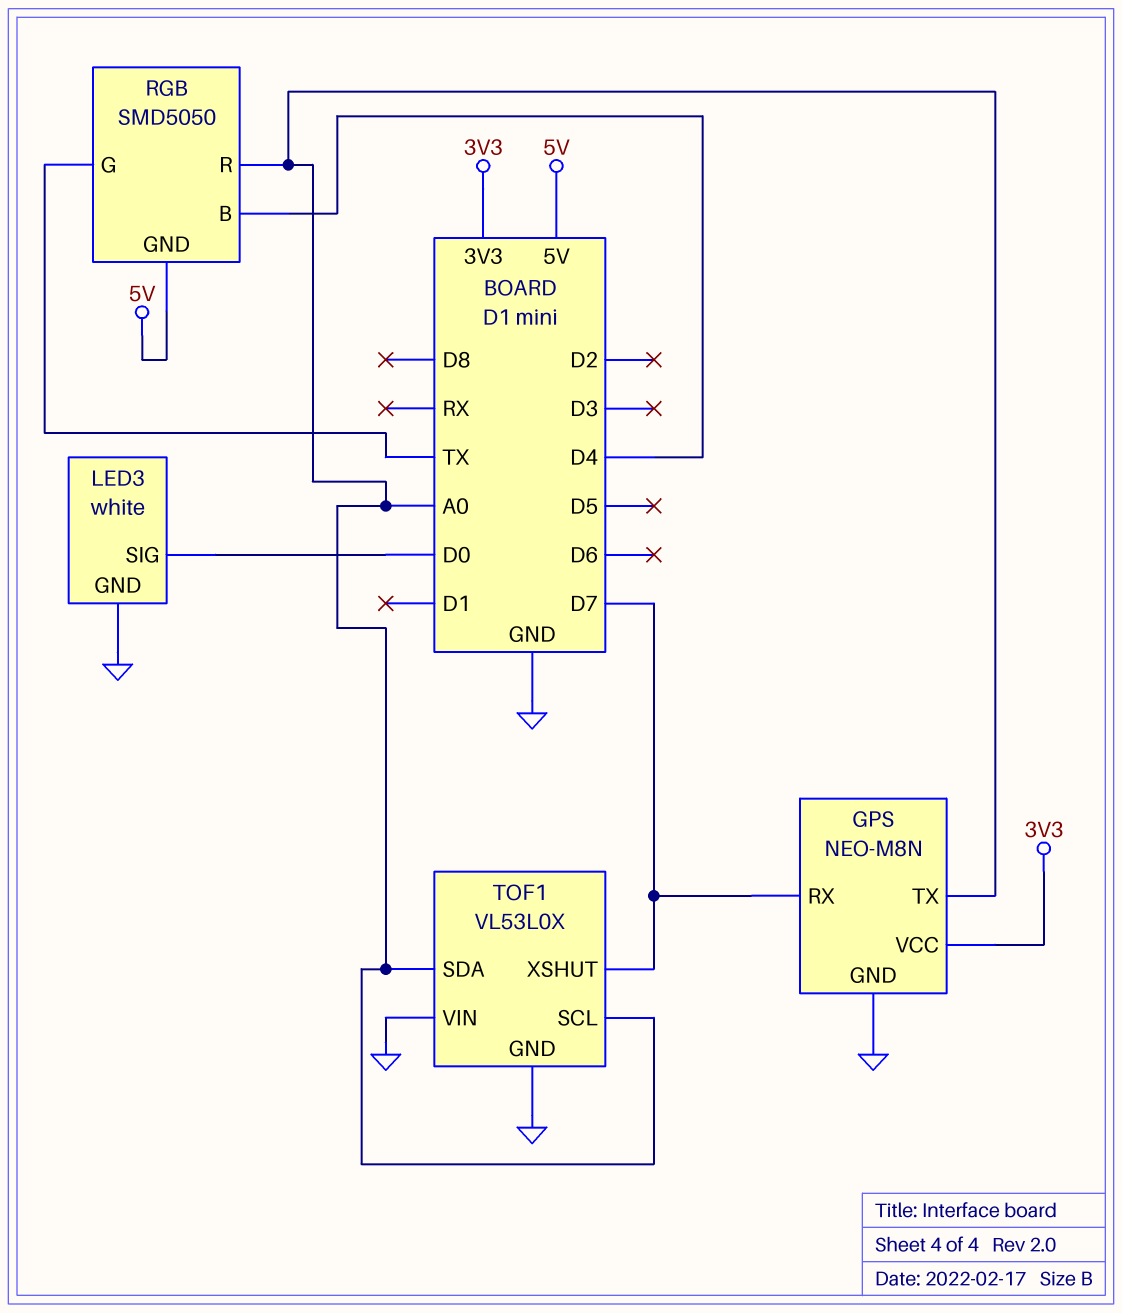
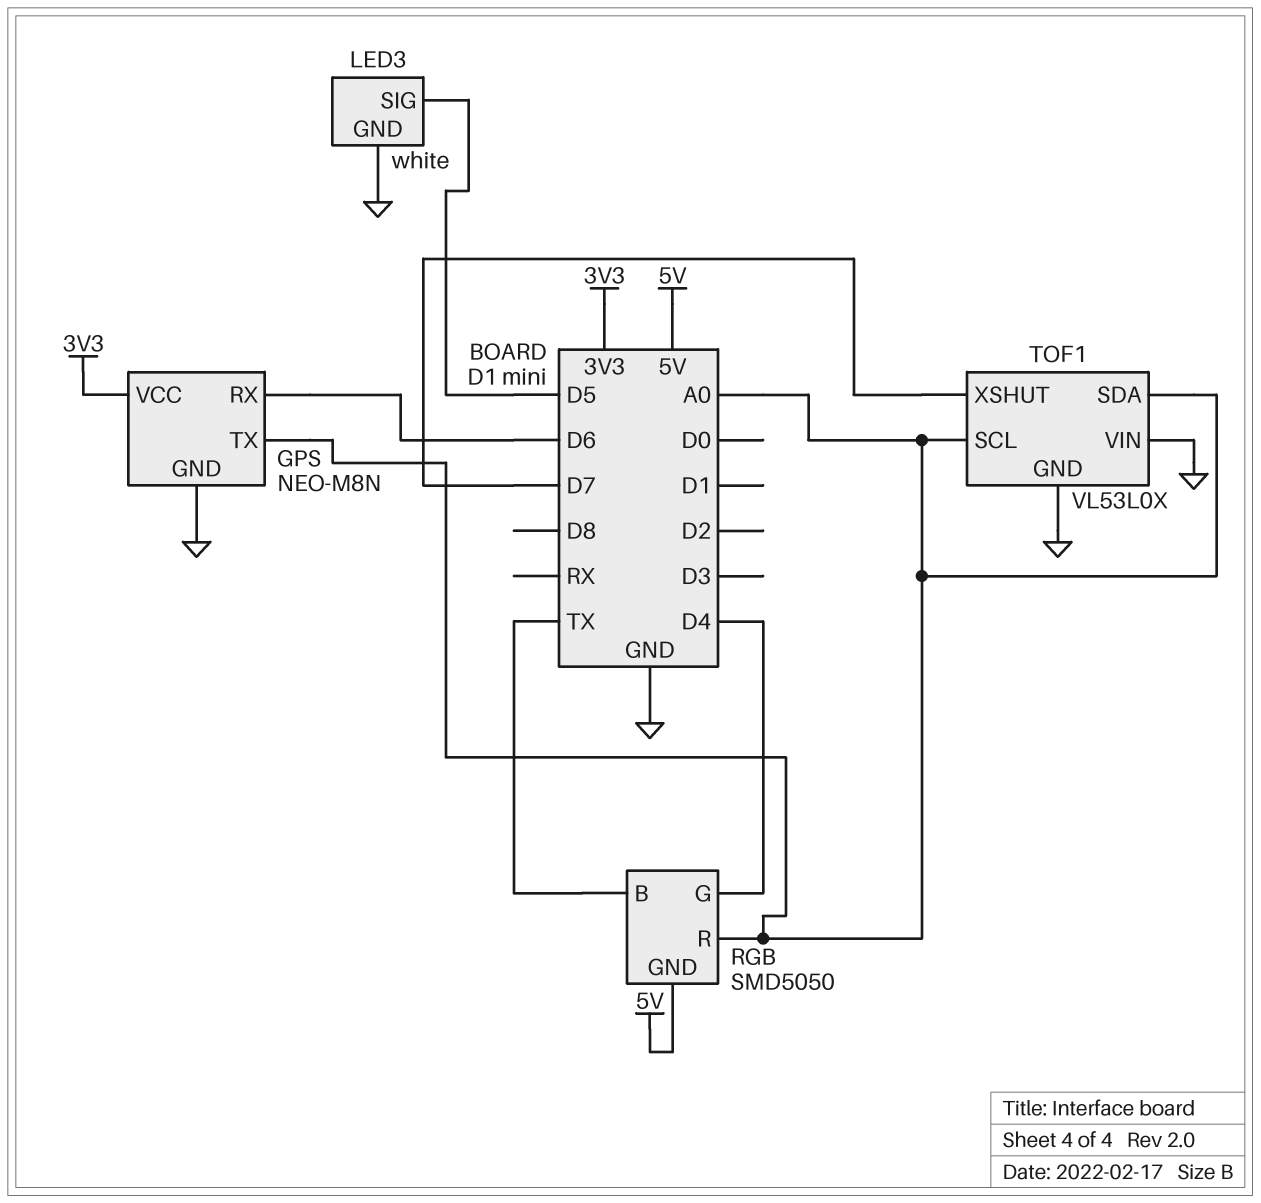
GPS pin RX: D7 -> D6
LED3 pin SIG: D0 -> D5
RGB pin B: D4 -> TX
RGB pin G: TX -> D4

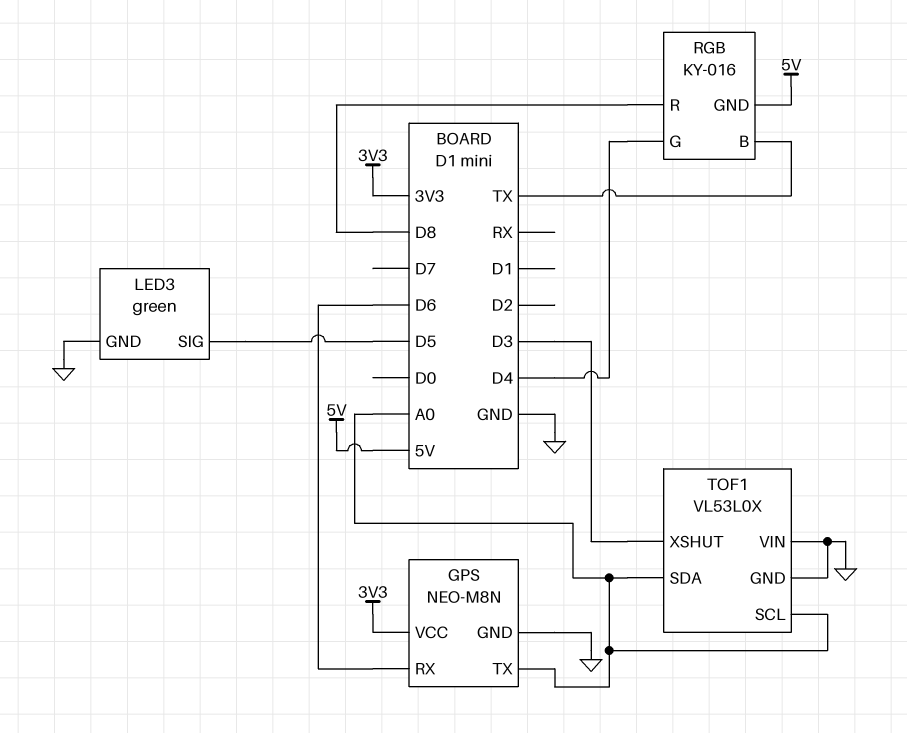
LED3: white -> green
RGB: SMD5050 -> KY-016
RGB pin R: A0 -> D8
TOF1 pin XSHUT: D7 -> D3

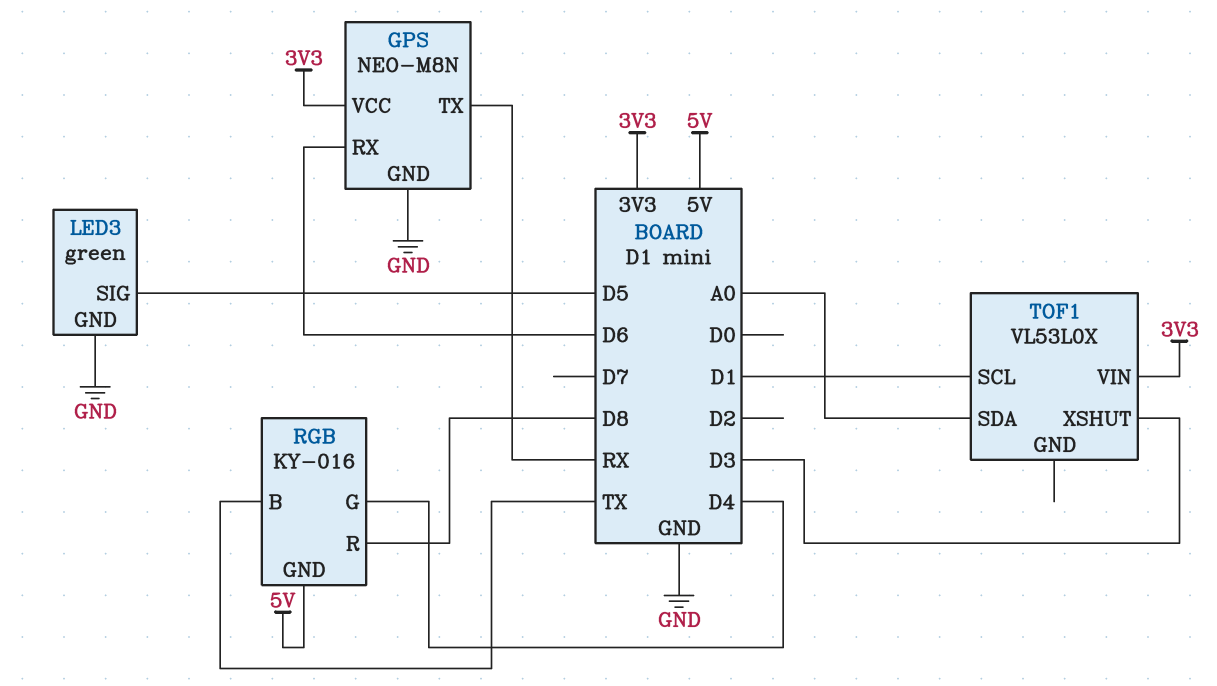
GPS pin TX: A0 -> RX
TOF1 pin GND: GND -> none
TOF1 pin SCL: A0 -> D1
TOF1 pin VIN: GND -> 3V3

